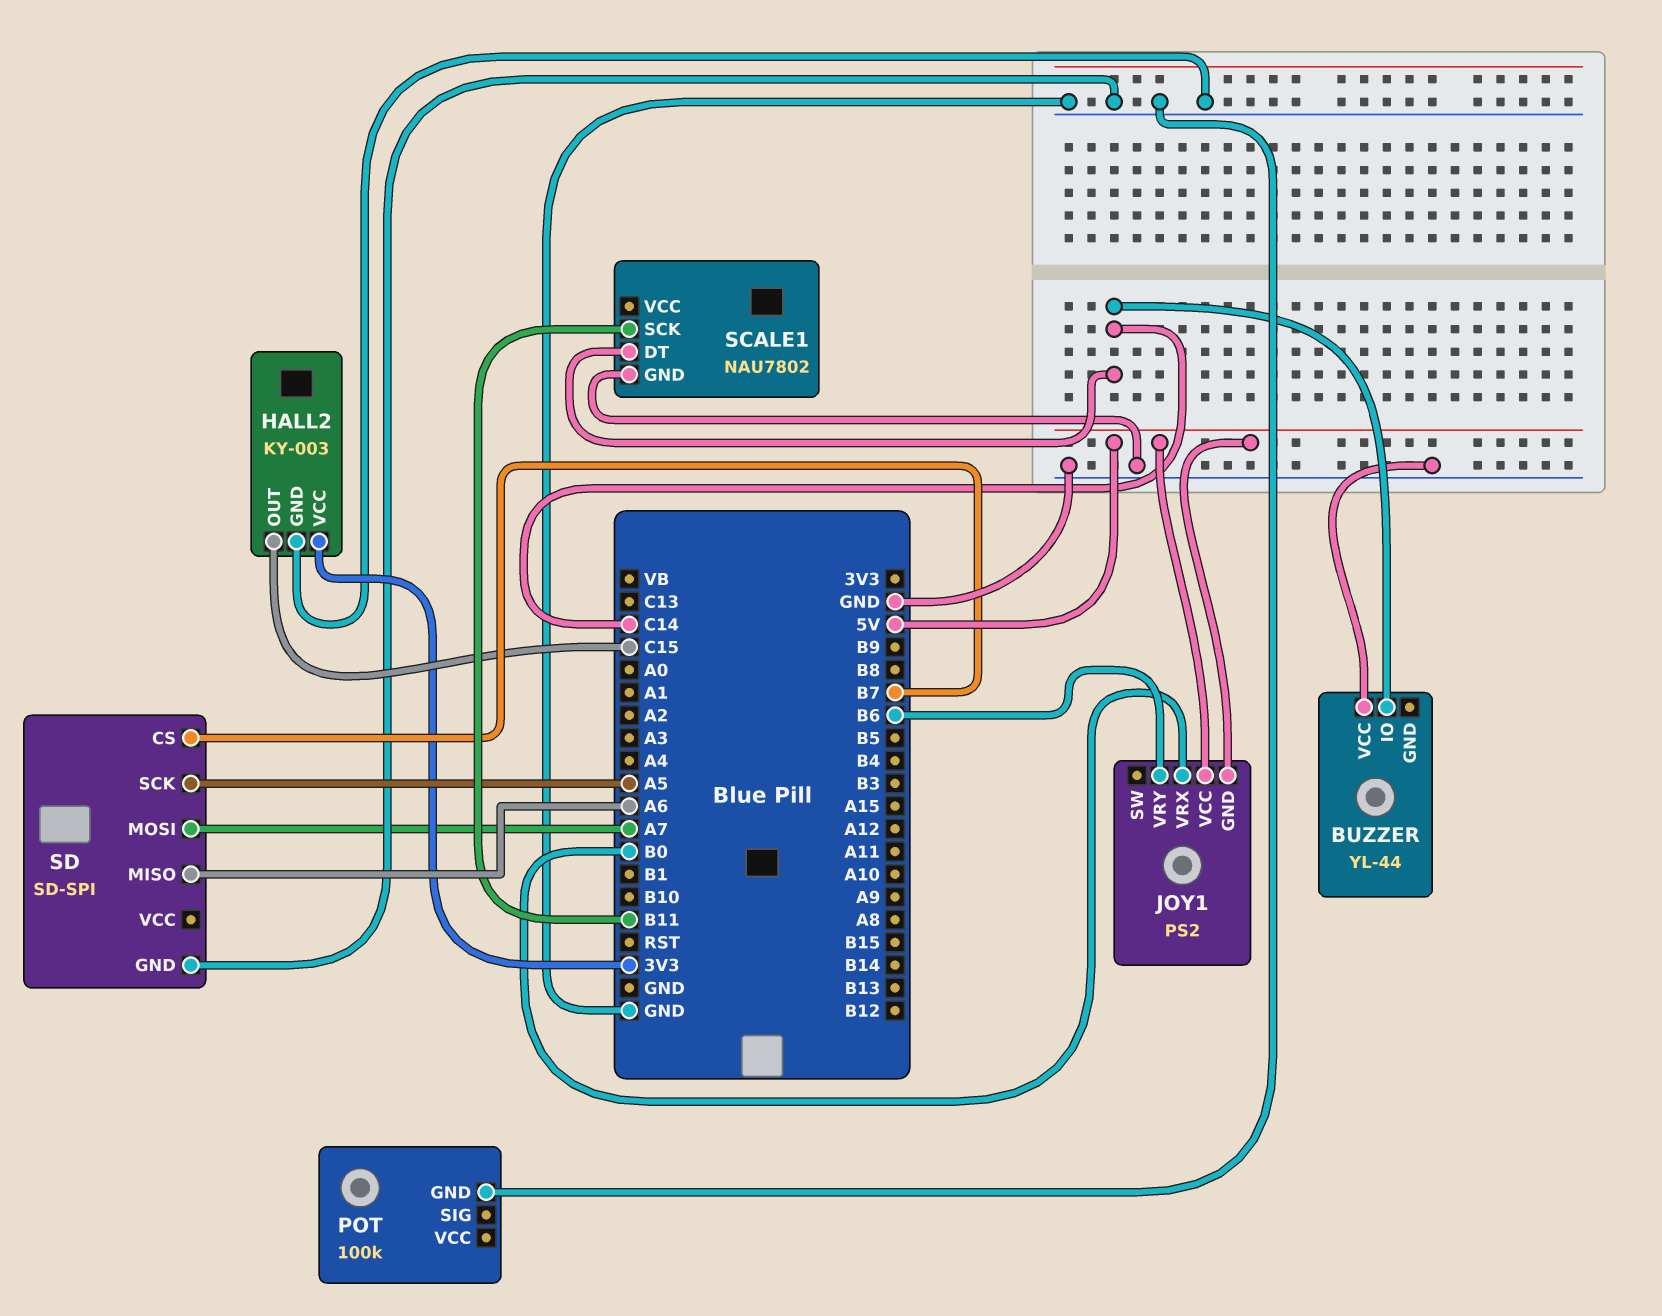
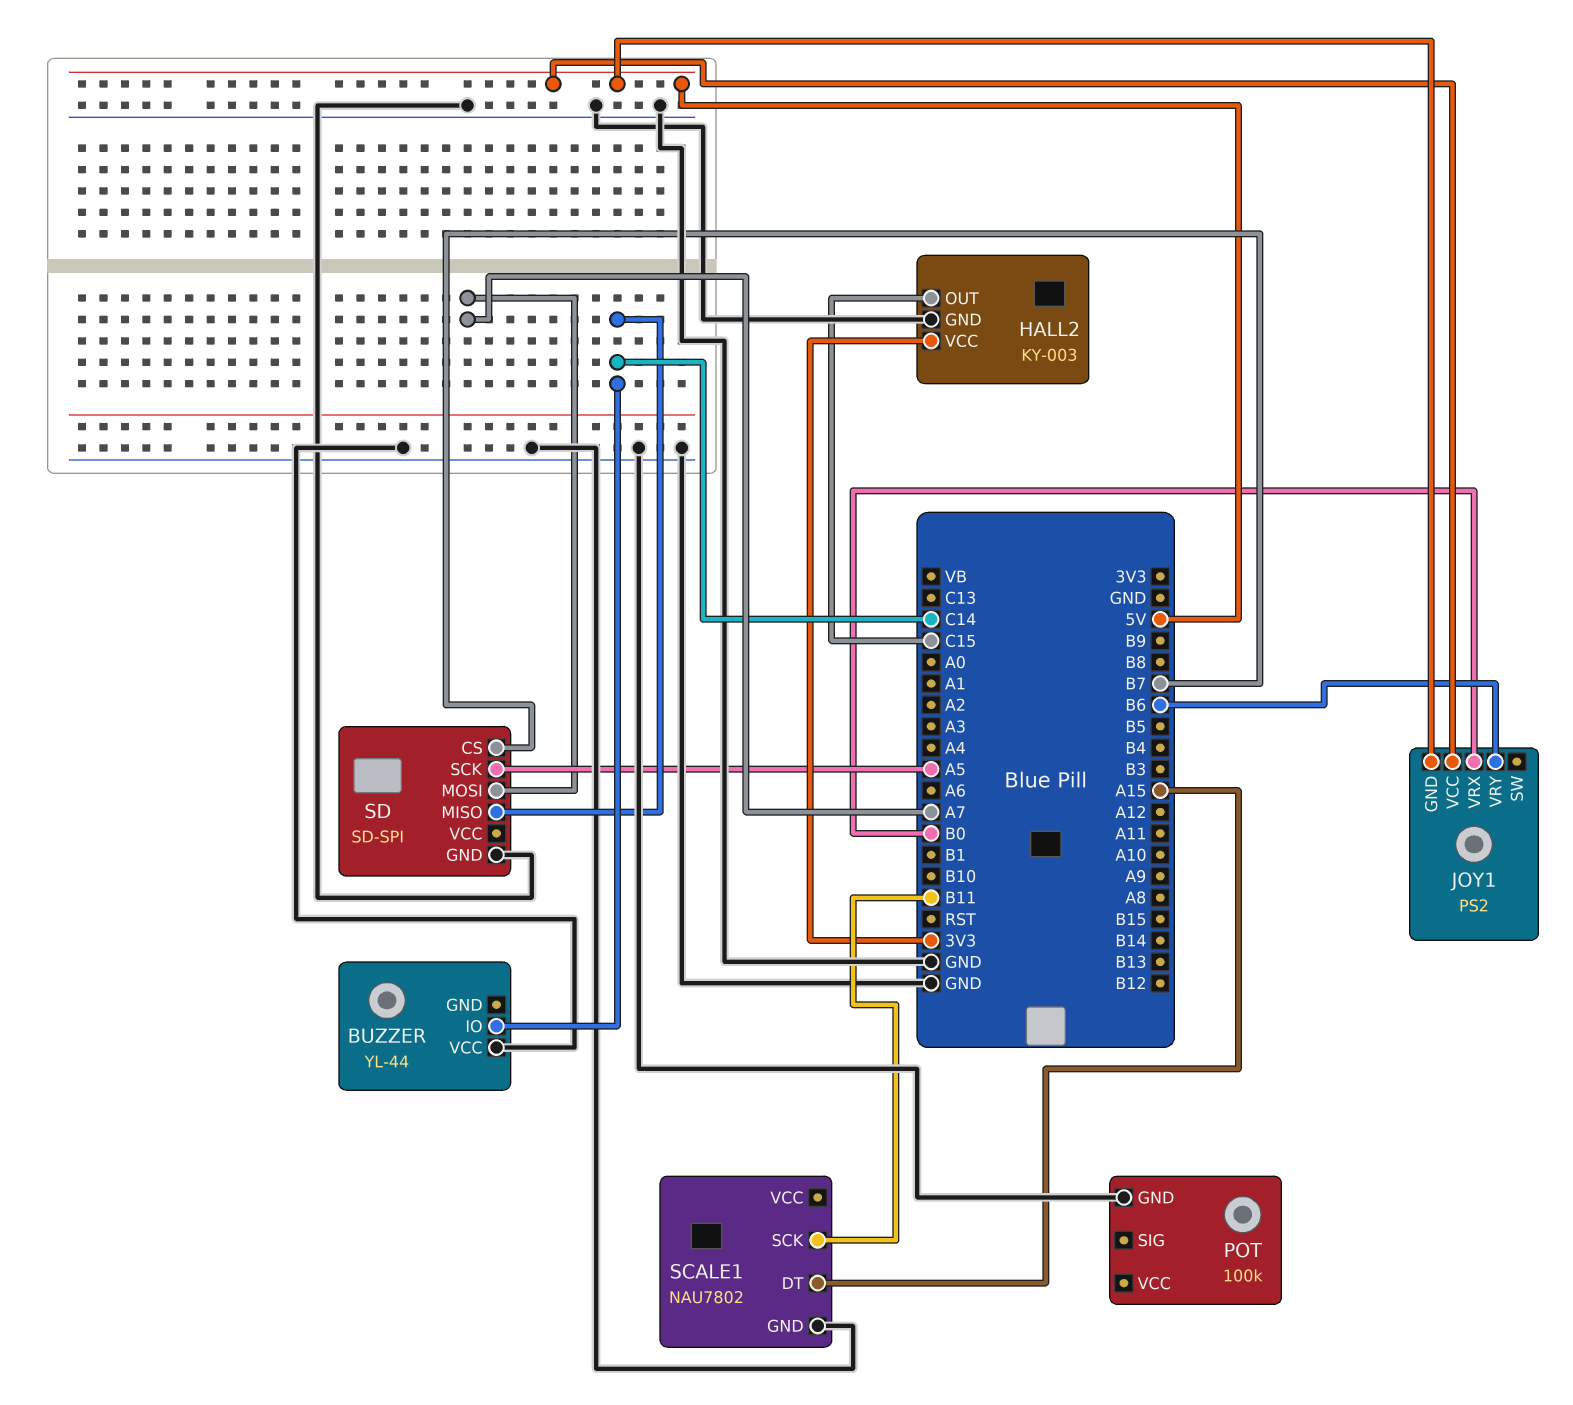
SCALE1 pin DT: C14 -> A15
SD pin MISO: A6 -> C14

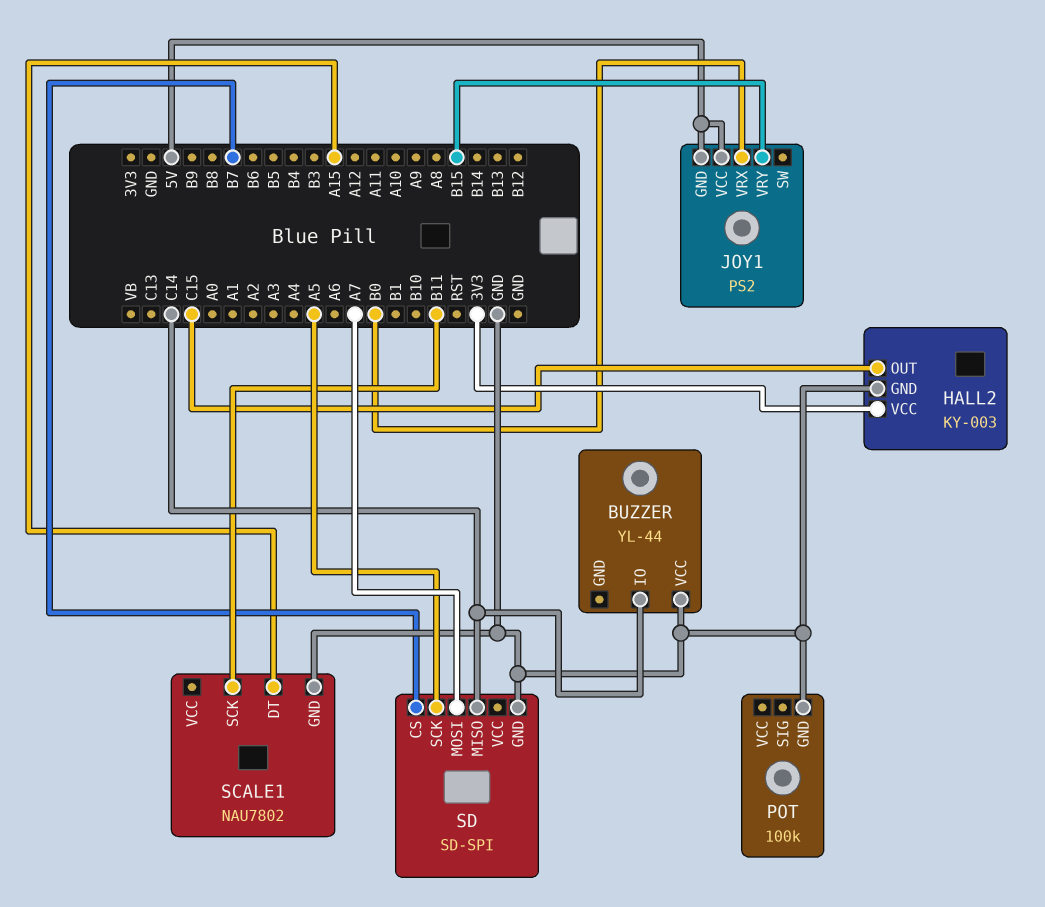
JOY1 pin VRY: B6 -> B15

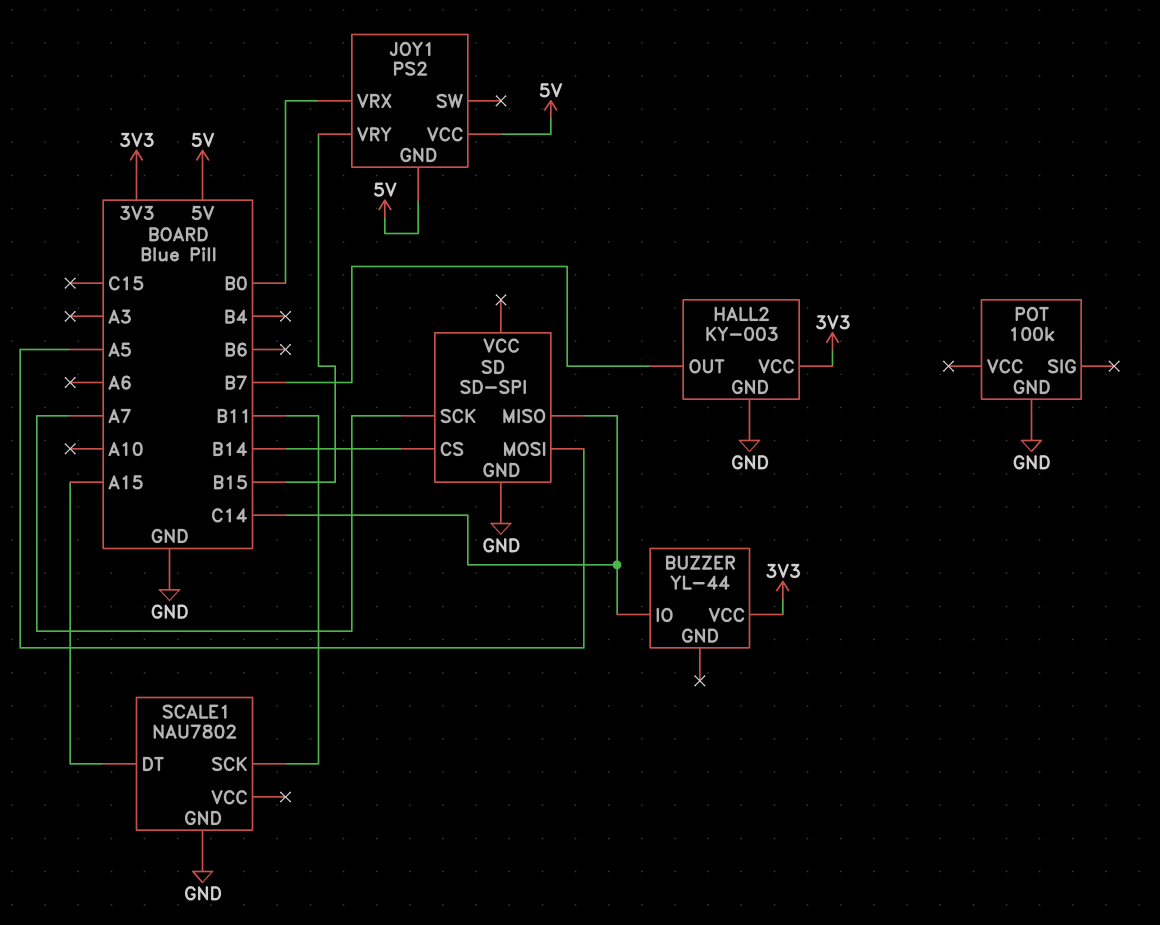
BUZZER pin VCC: GND -> 3V3
HALL2 pin OUT: C15 -> B7
SD pin CS: B7 -> B14
SD pin MOSI: A7 -> A5
SD pin SCK: A5 -> A7

